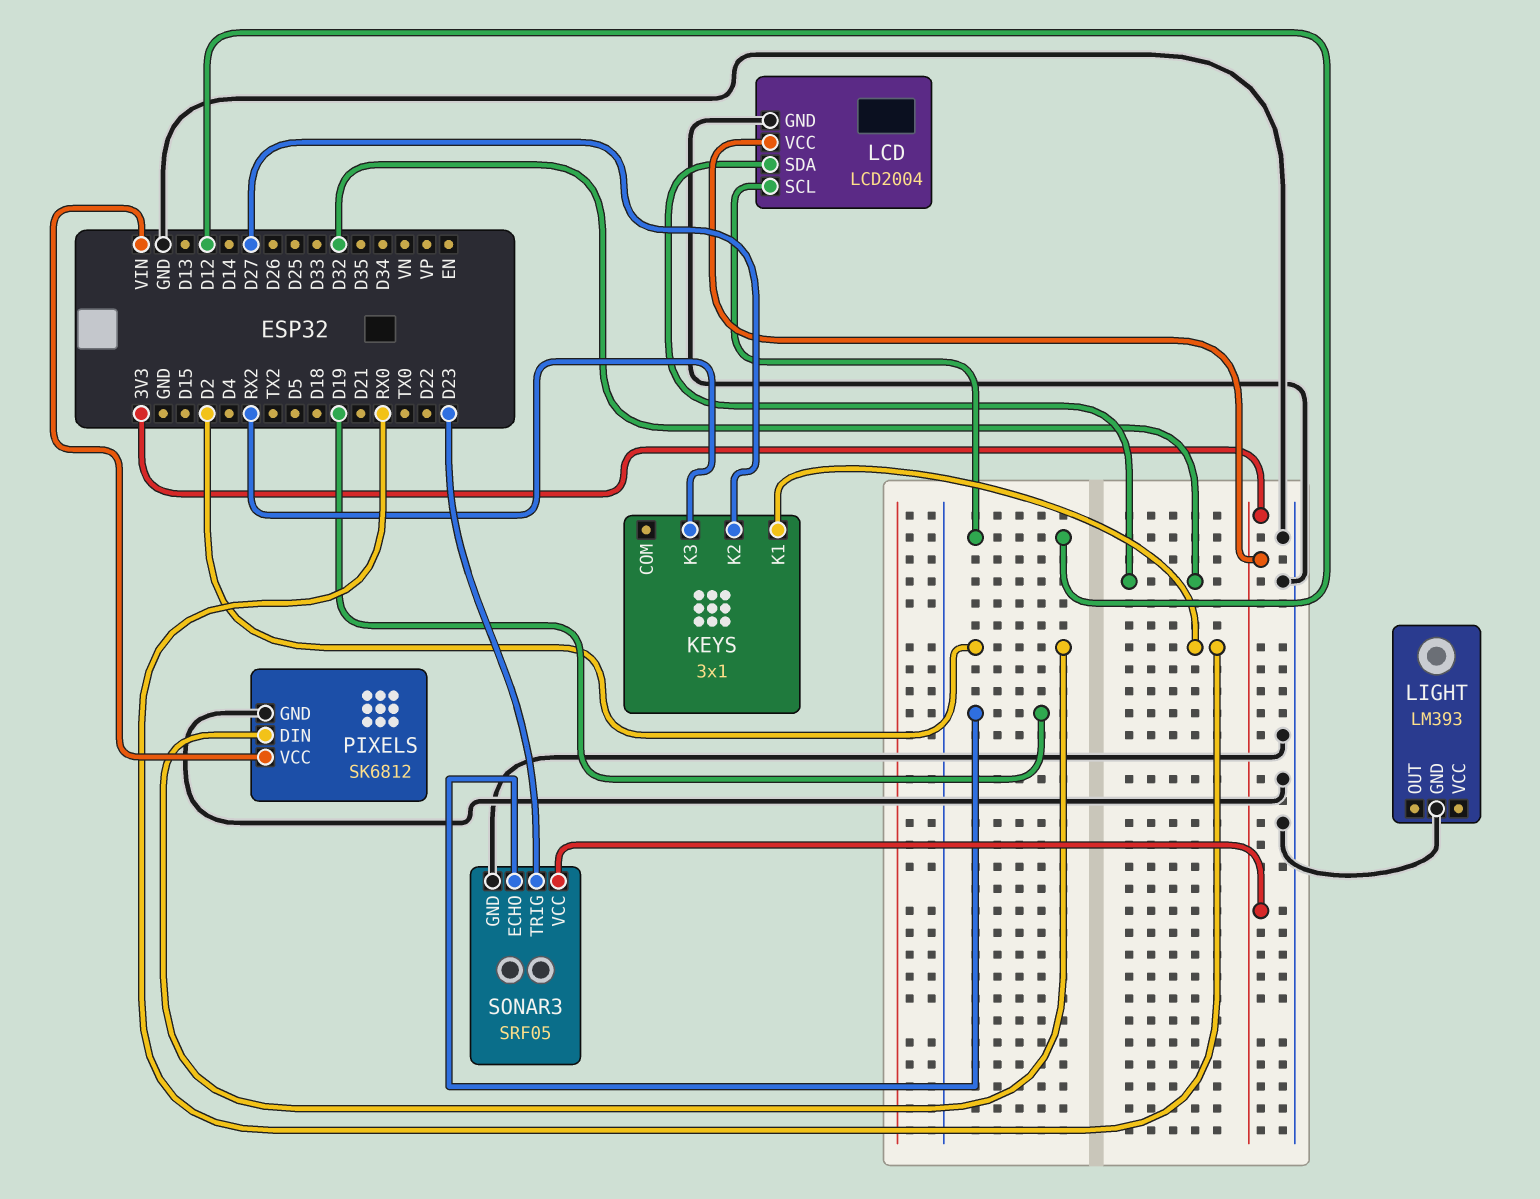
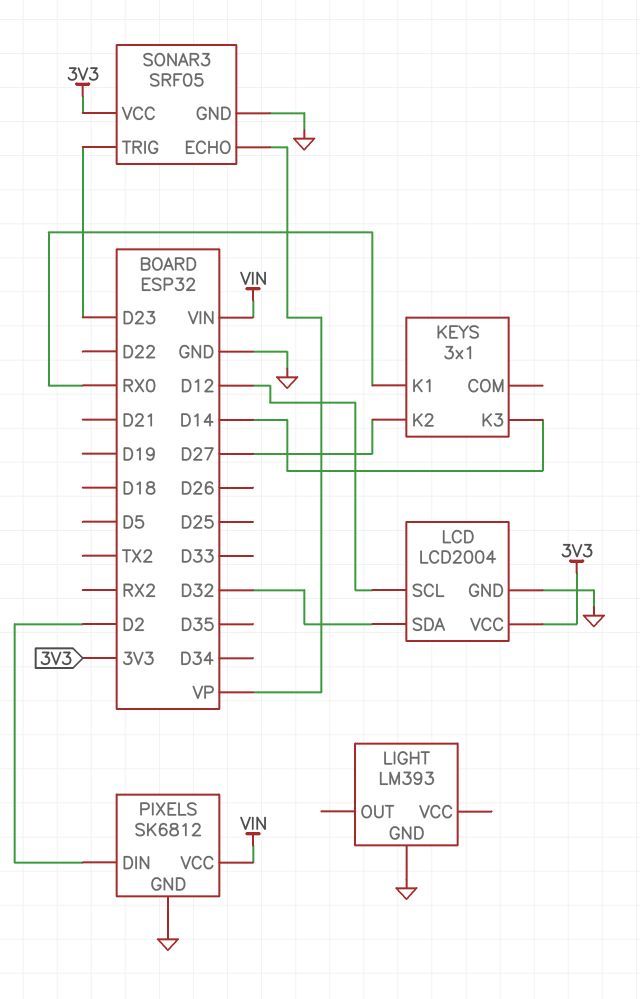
KEYS pin K3: RX2 -> D14
SONAR3 pin ECHO: D19 -> VP

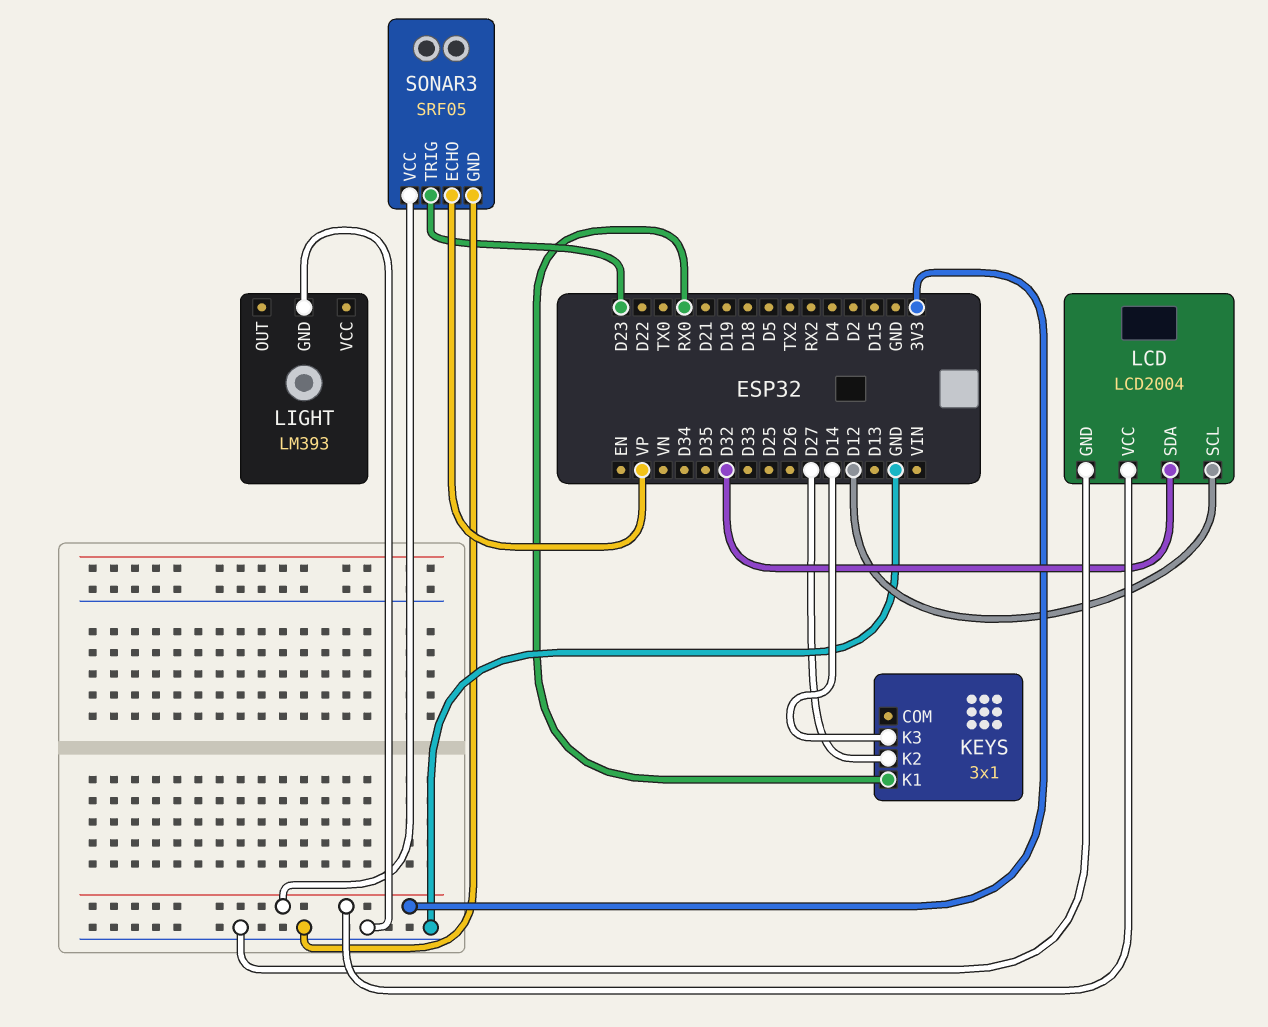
PIXELS: SK6812 -> none
PIXELS pin DIN: D2 -> none
PIXELS pin GND: GND -> none
PIXELS pin VCC: VIN -> none

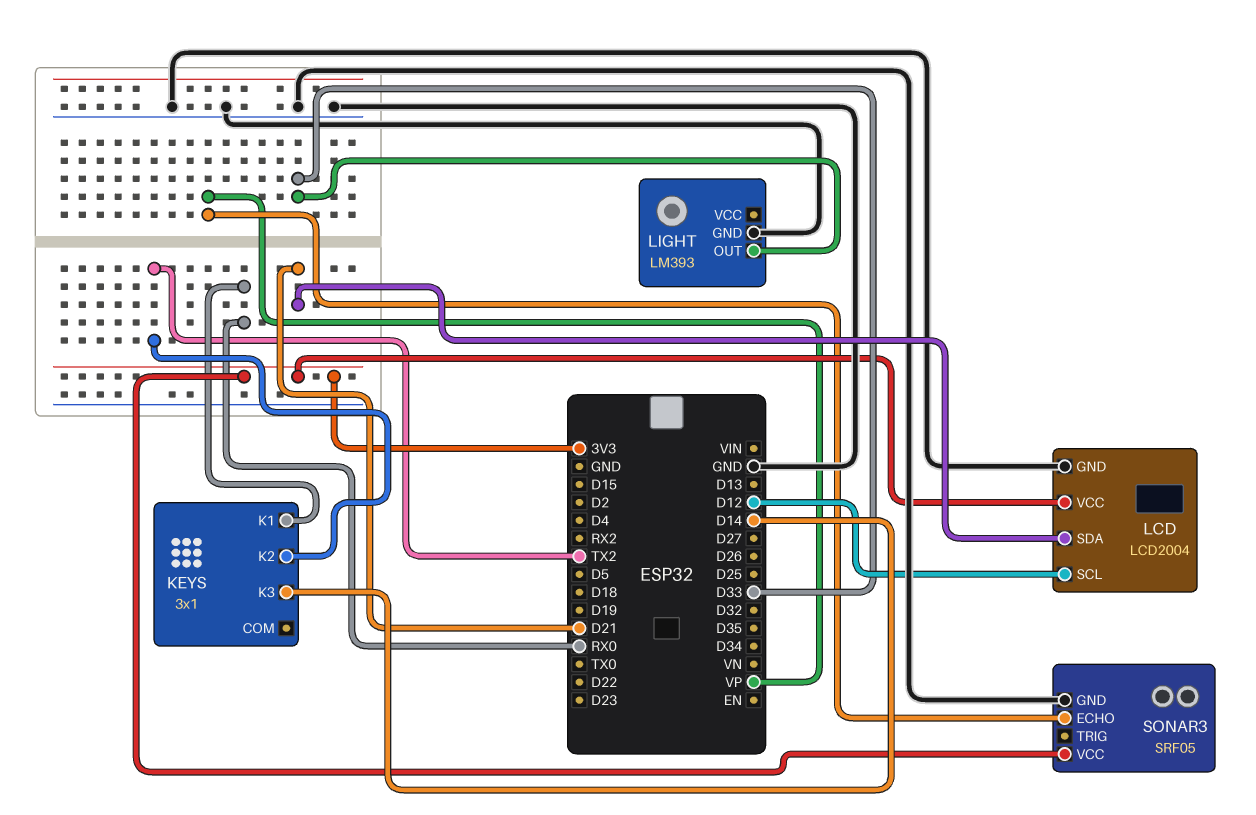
KEYS pin K2: D27 -> TX2
LCD pin SDA: D32 -> D21
LIGHT pin OUT: none -> D33
SONAR3 pin TRIG: D23 -> none

